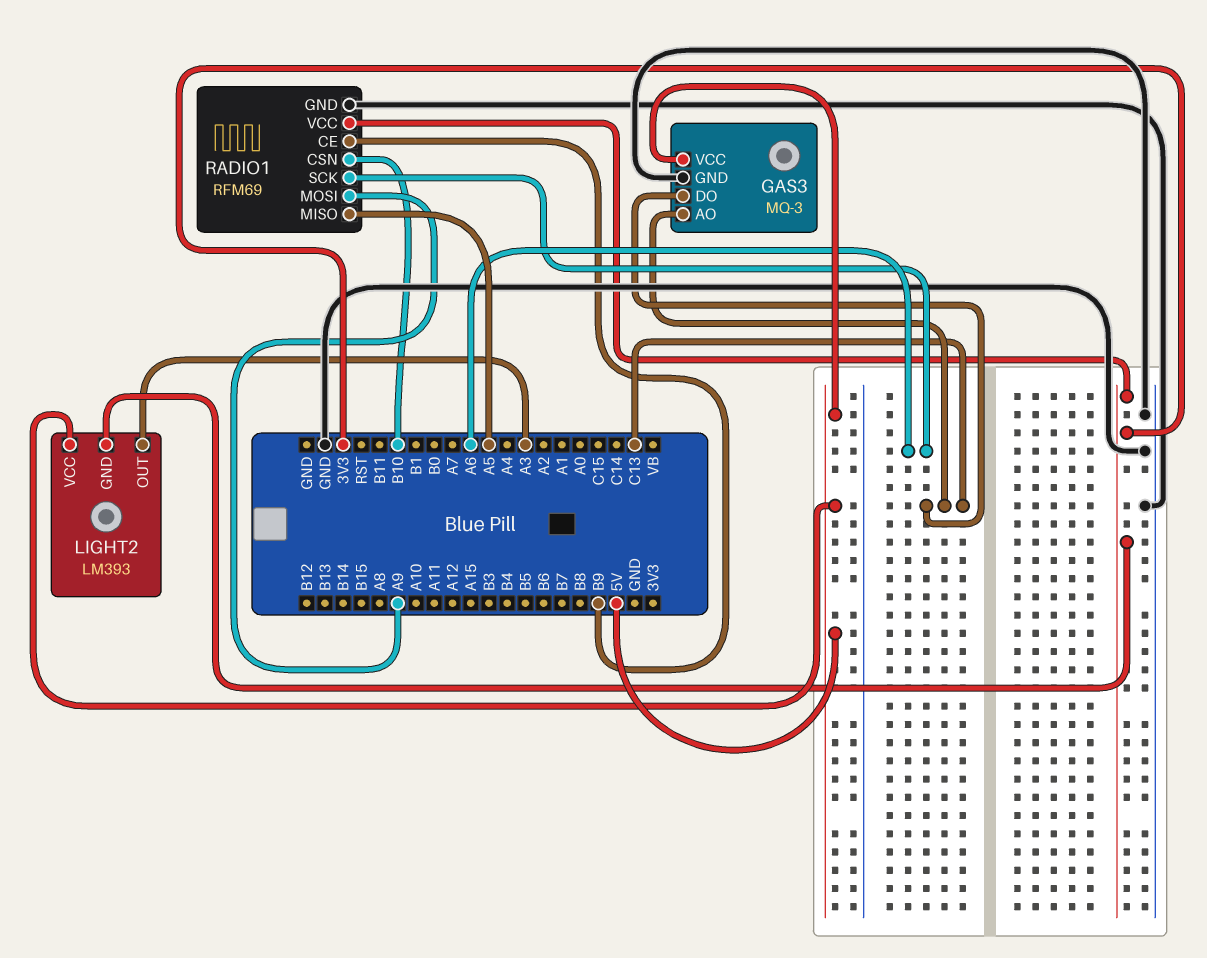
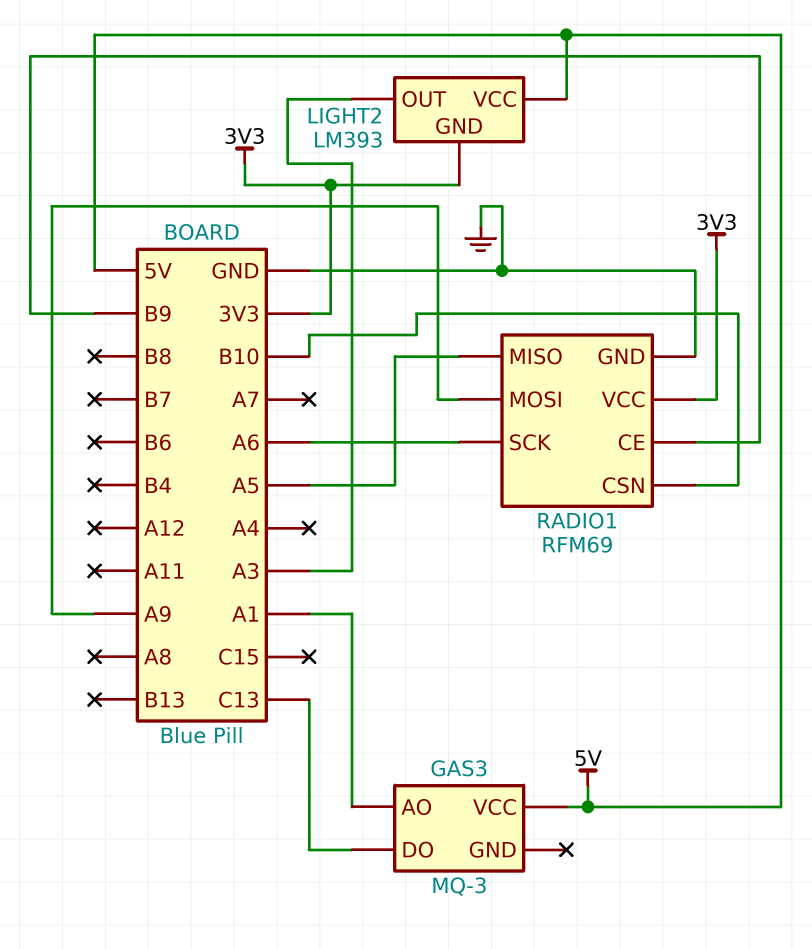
GAS3 pin AO: C13 -> A1
GAS3 pin GND: GND -> none

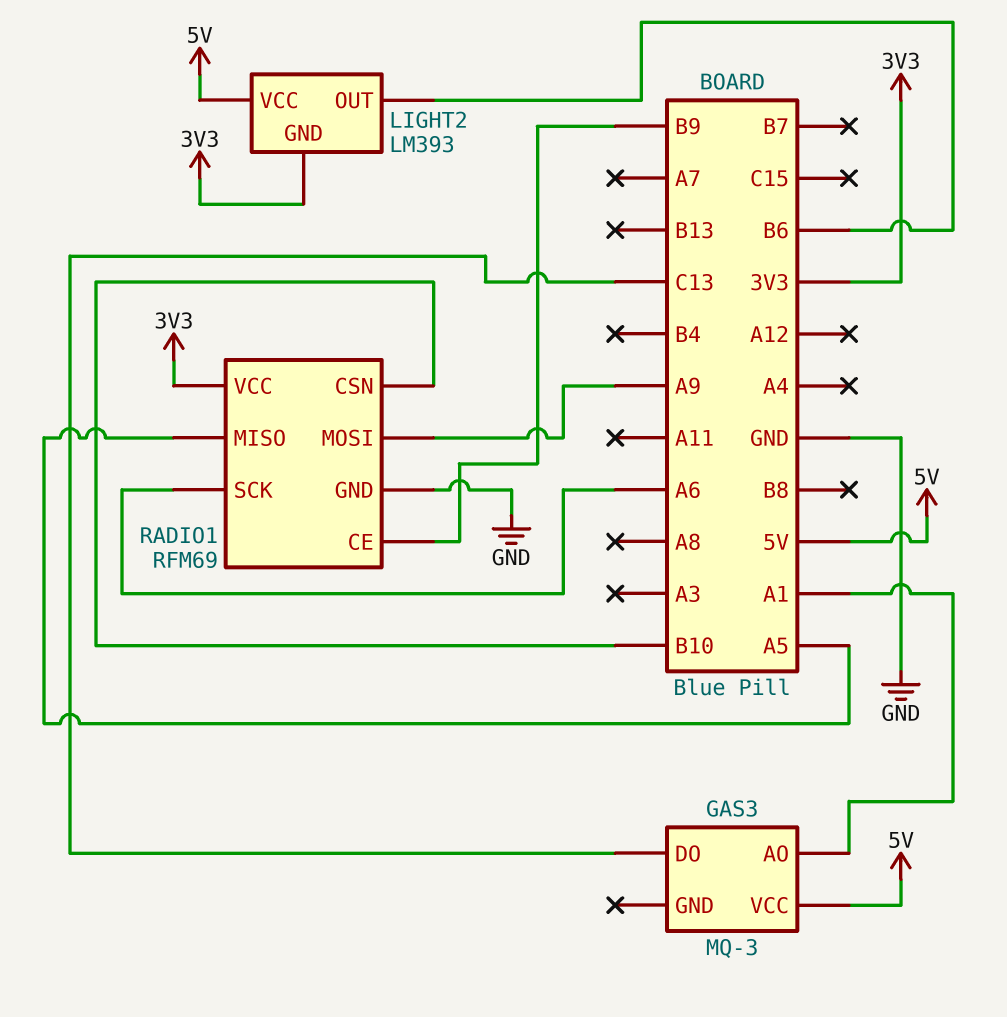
LIGHT2 pin OUT: A3 -> B6

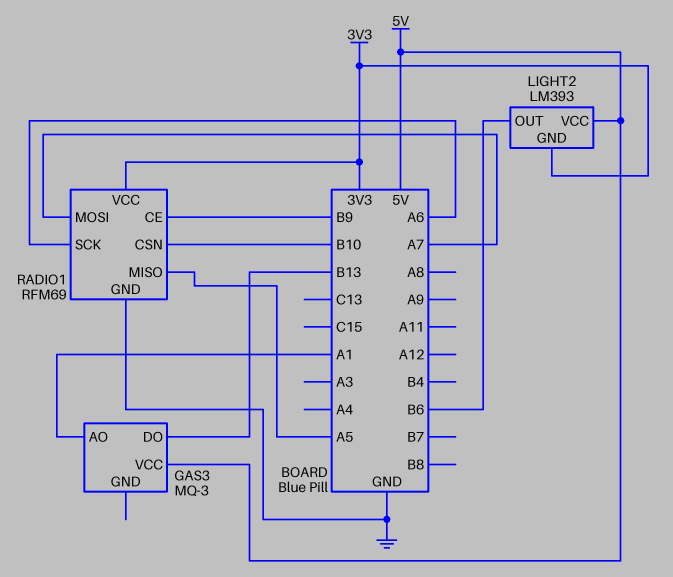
GAS3 pin DO: C13 -> B13
RADIO1 pin MOSI: A9 -> A7

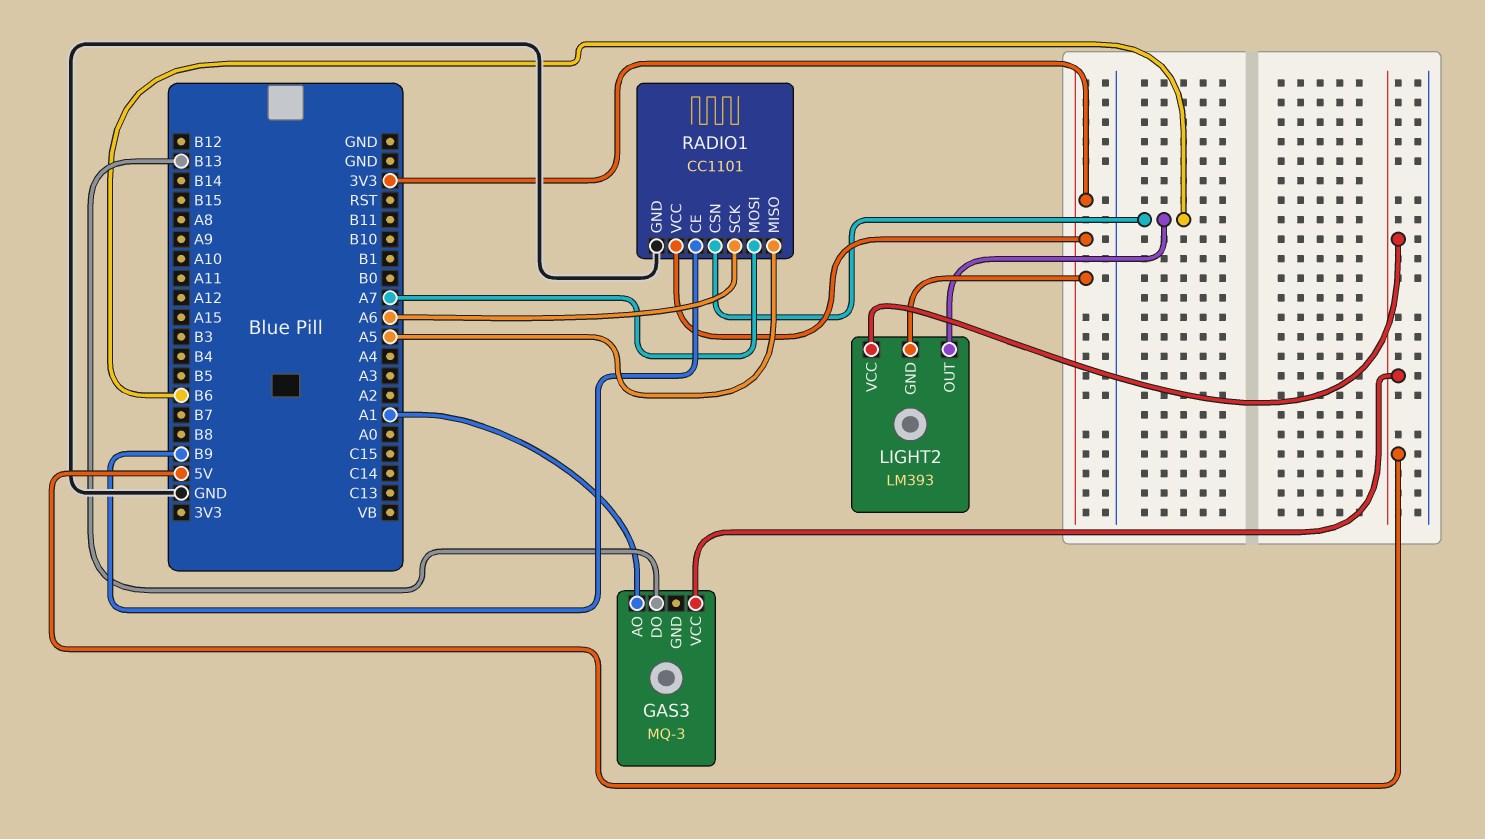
RADIO1: RFM69 -> CC1101
RADIO1 pin CSN: B10 -> B6

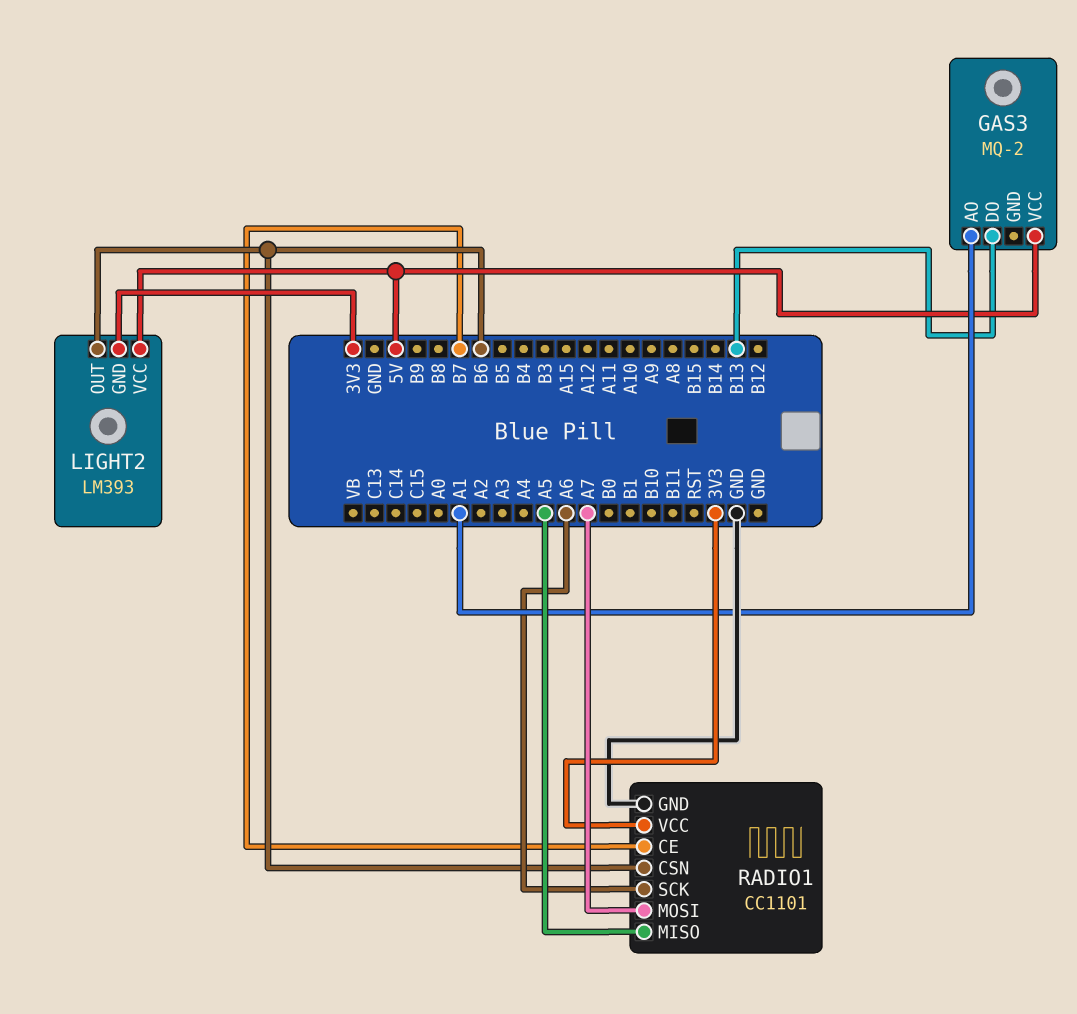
GAS3: MQ-3 -> MQ-2
RADIO1 pin CE: B9 -> B7

